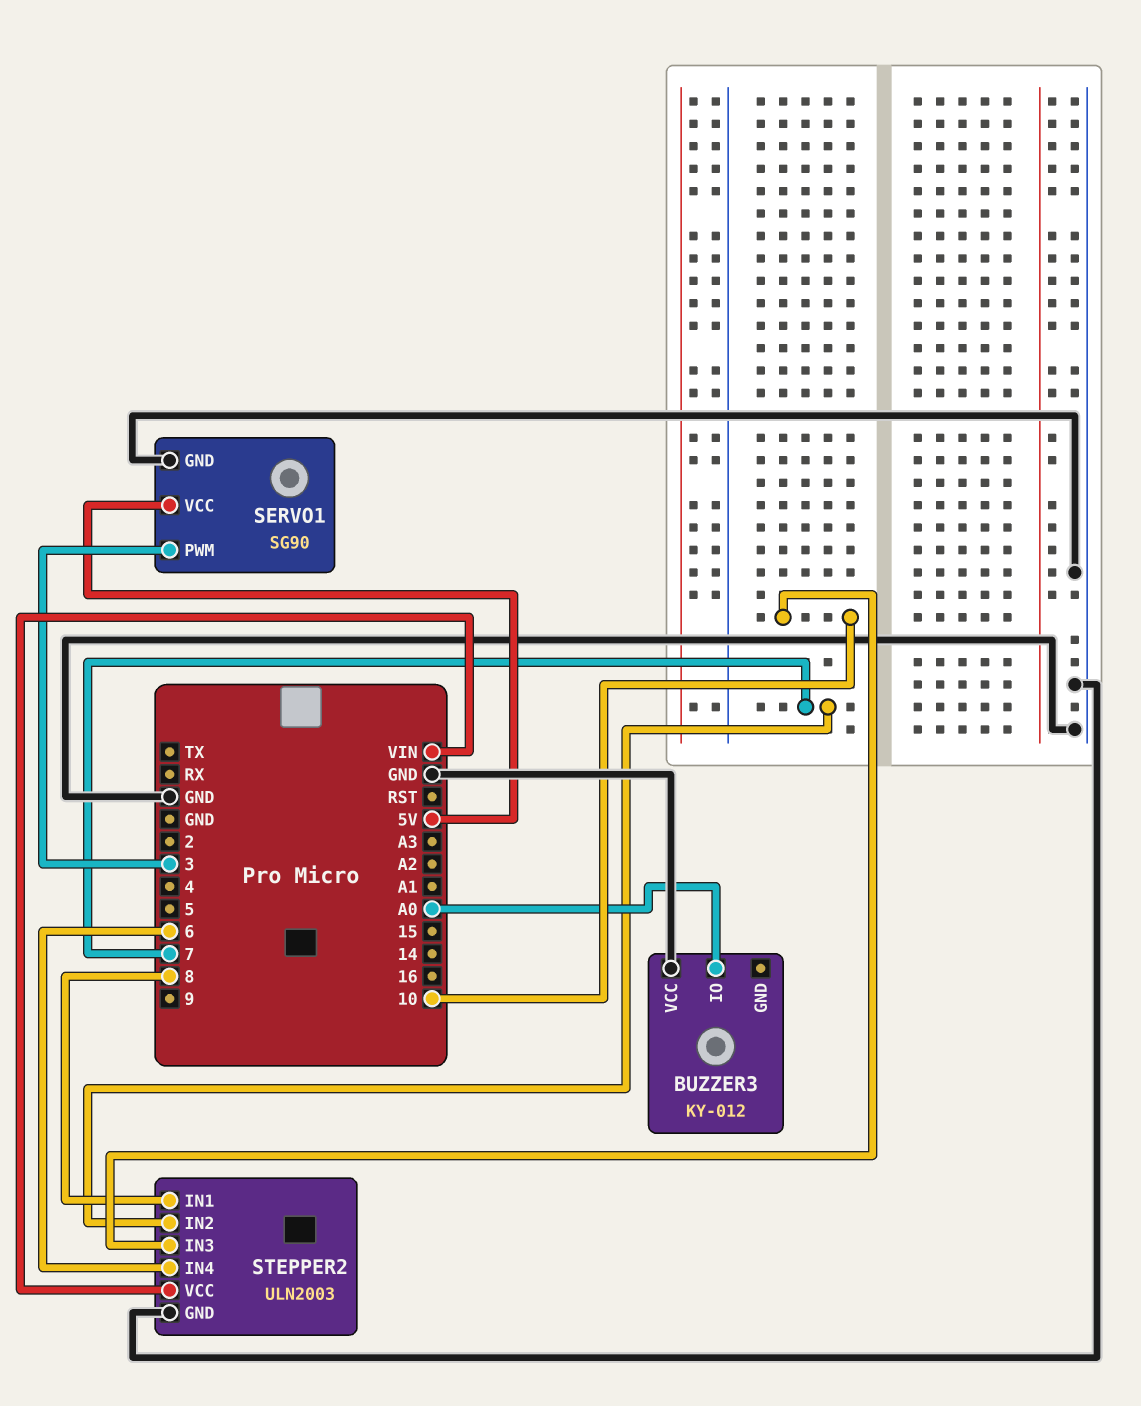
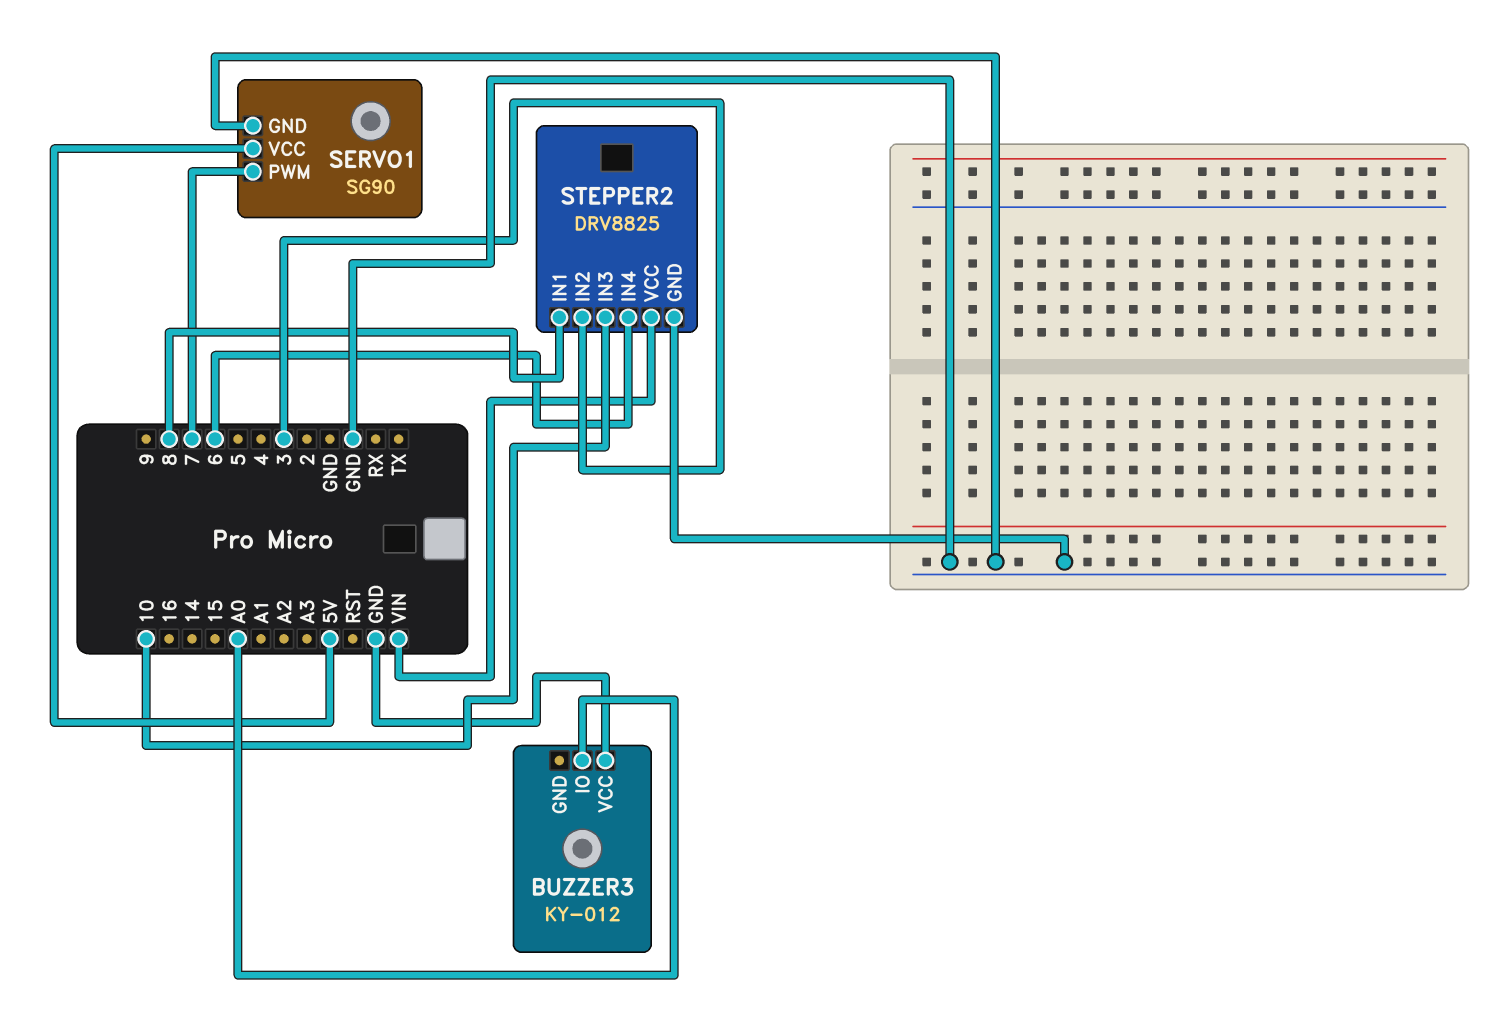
SERVO1 pin PWM: 3 -> 7
STEPPER2: ULN2003 -> DRV8825
STEPPER2 pin IN2: 7 -> 3

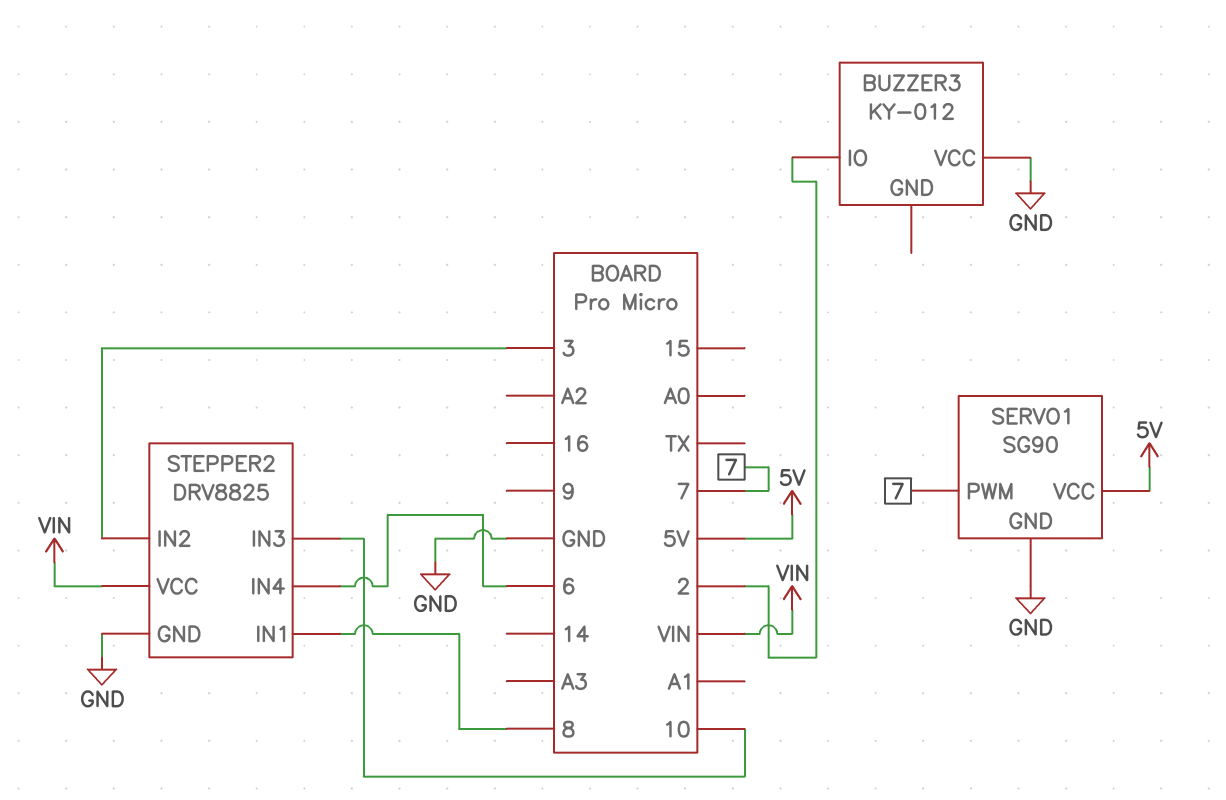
BUZZER3 pin IO: A0 -> 2

